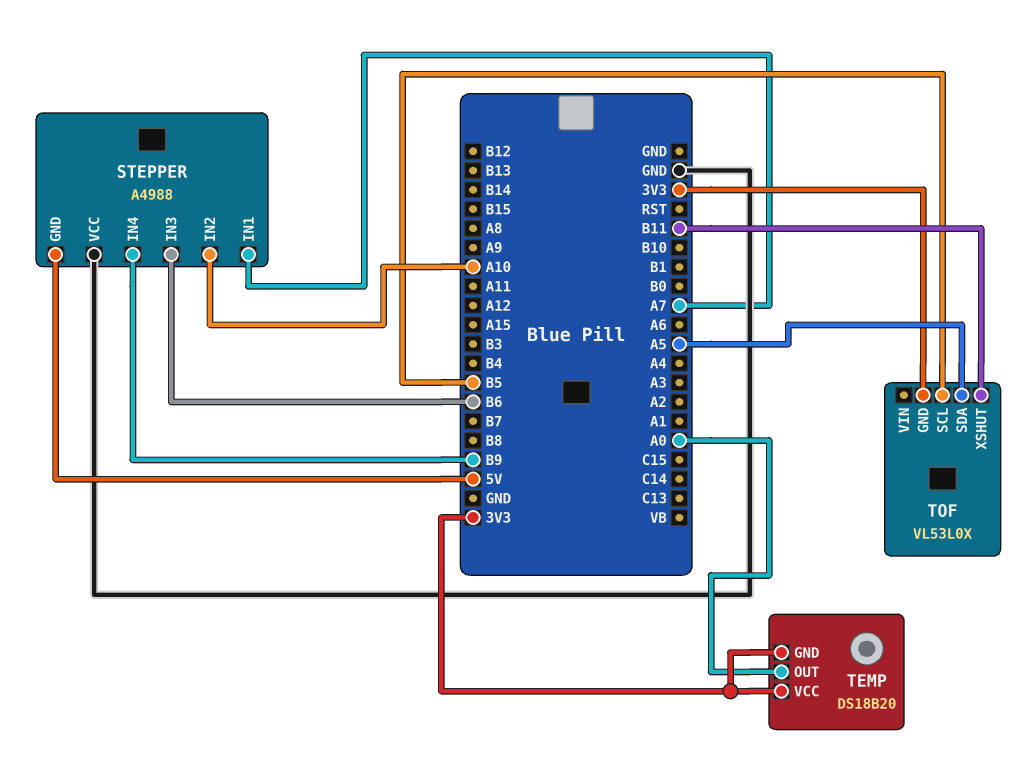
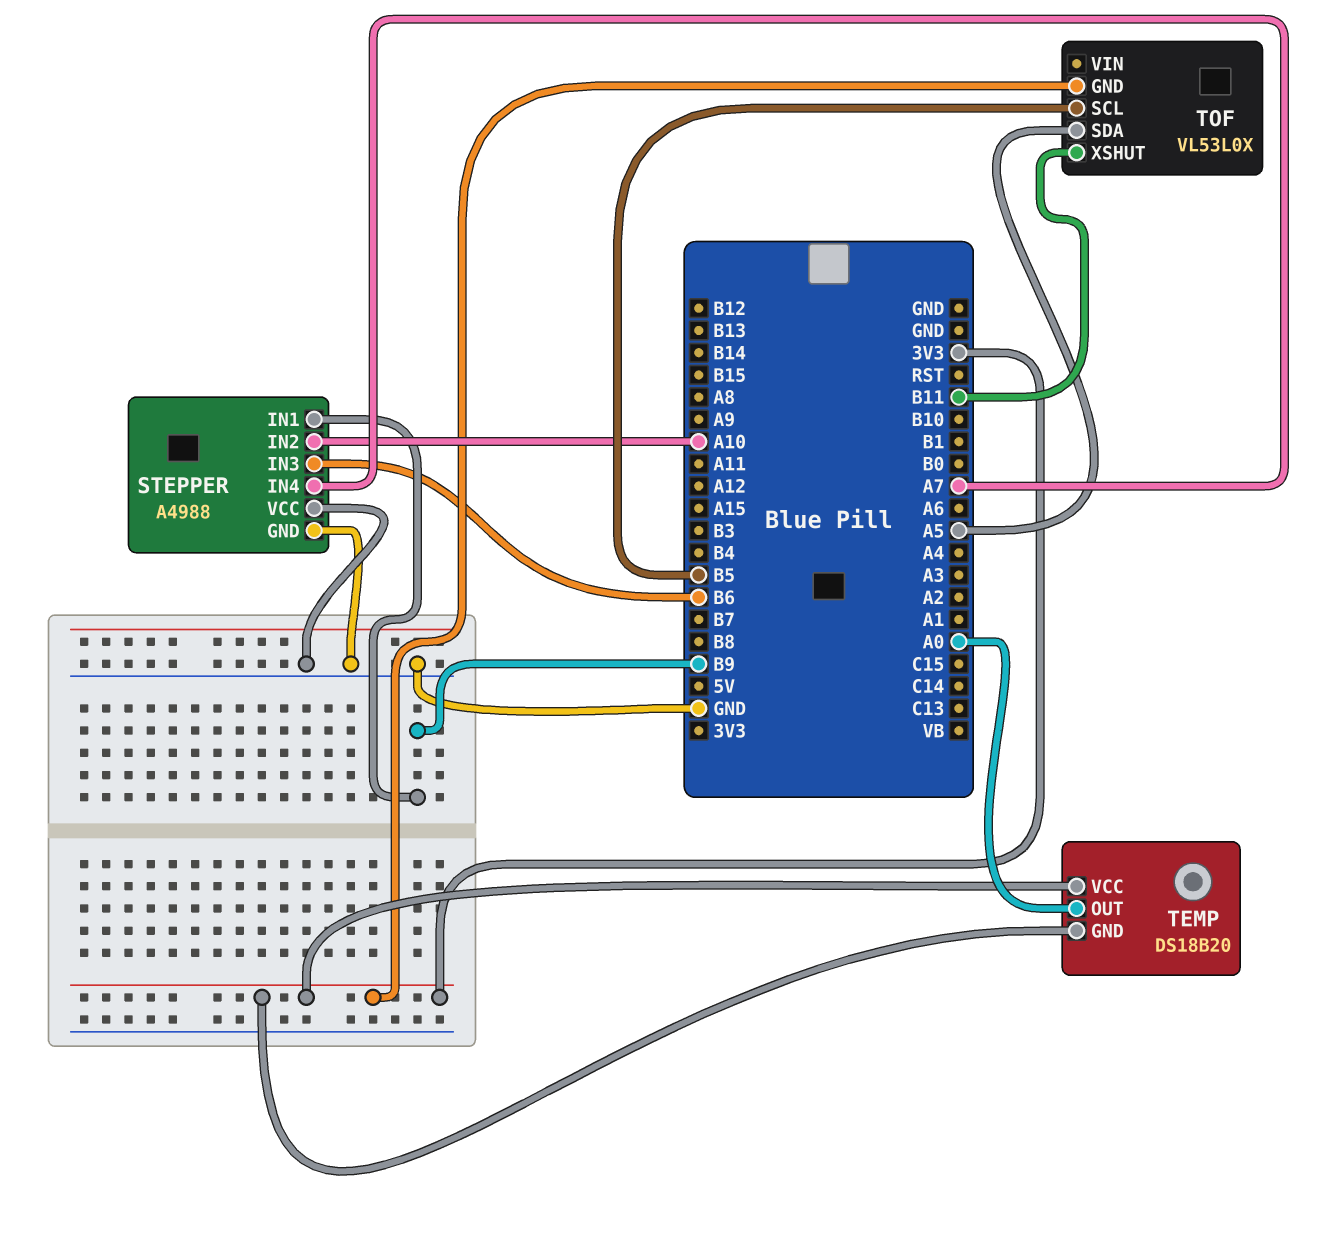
STEPPER pin GND: 5V -> GND
STEPPER pin IN1: A7 -> B9
STEPPER pin IN4: B9 -> A7

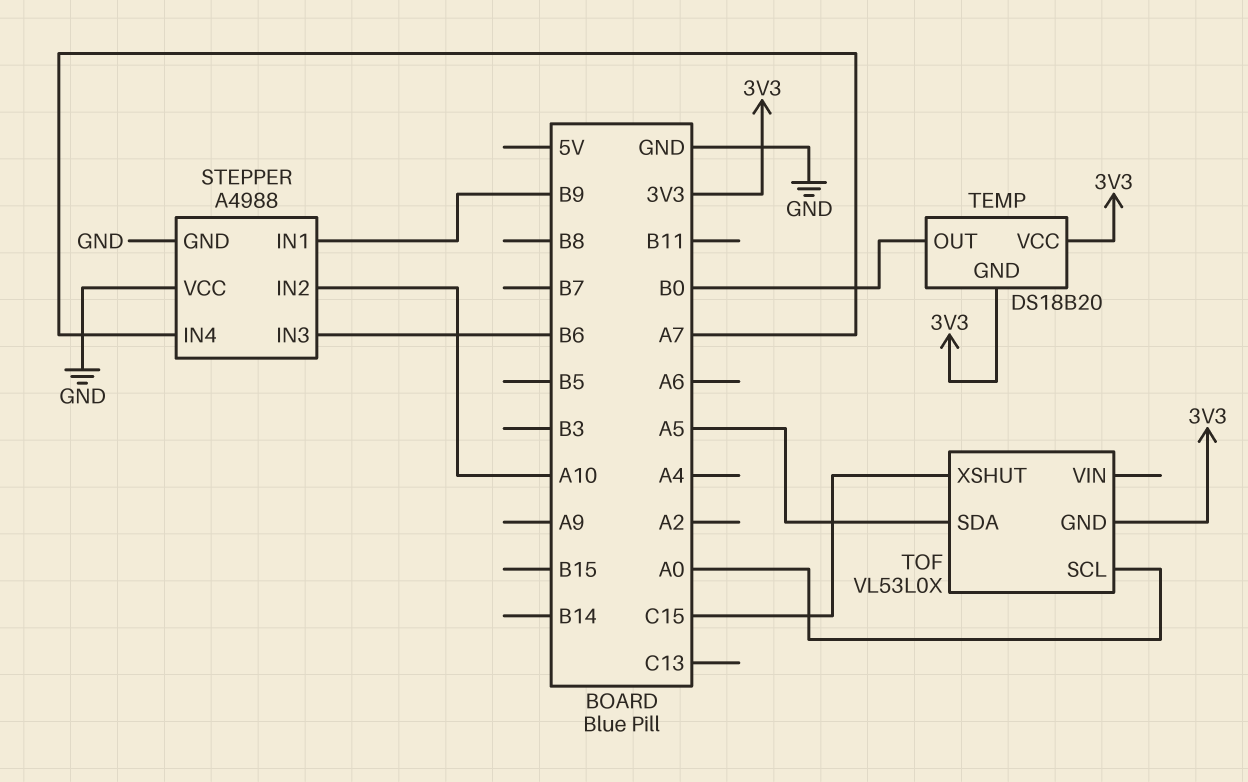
TEMP pin OUT: A0 -> B0
TOF pin SCL: B5 -> A0
TOF pin XSHUT: B11 -> C15

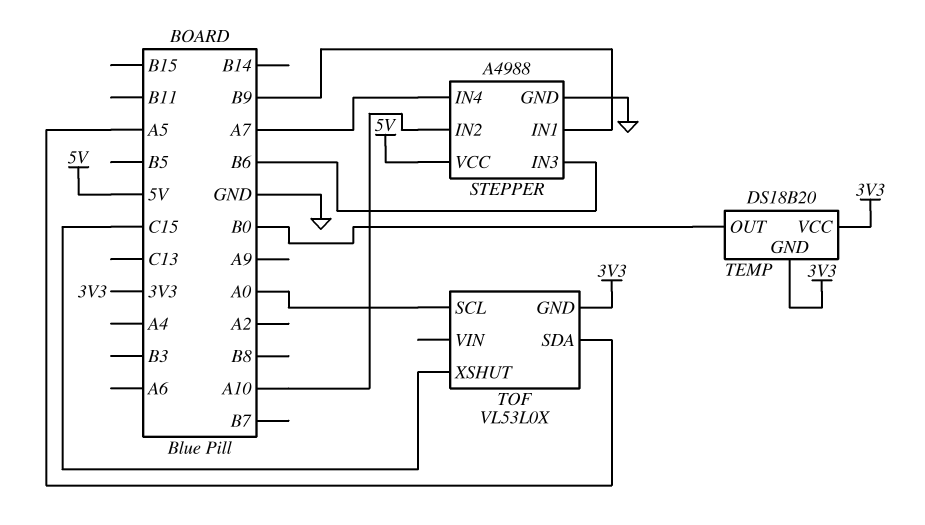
STEPPER pin VCC: GND -> 5V

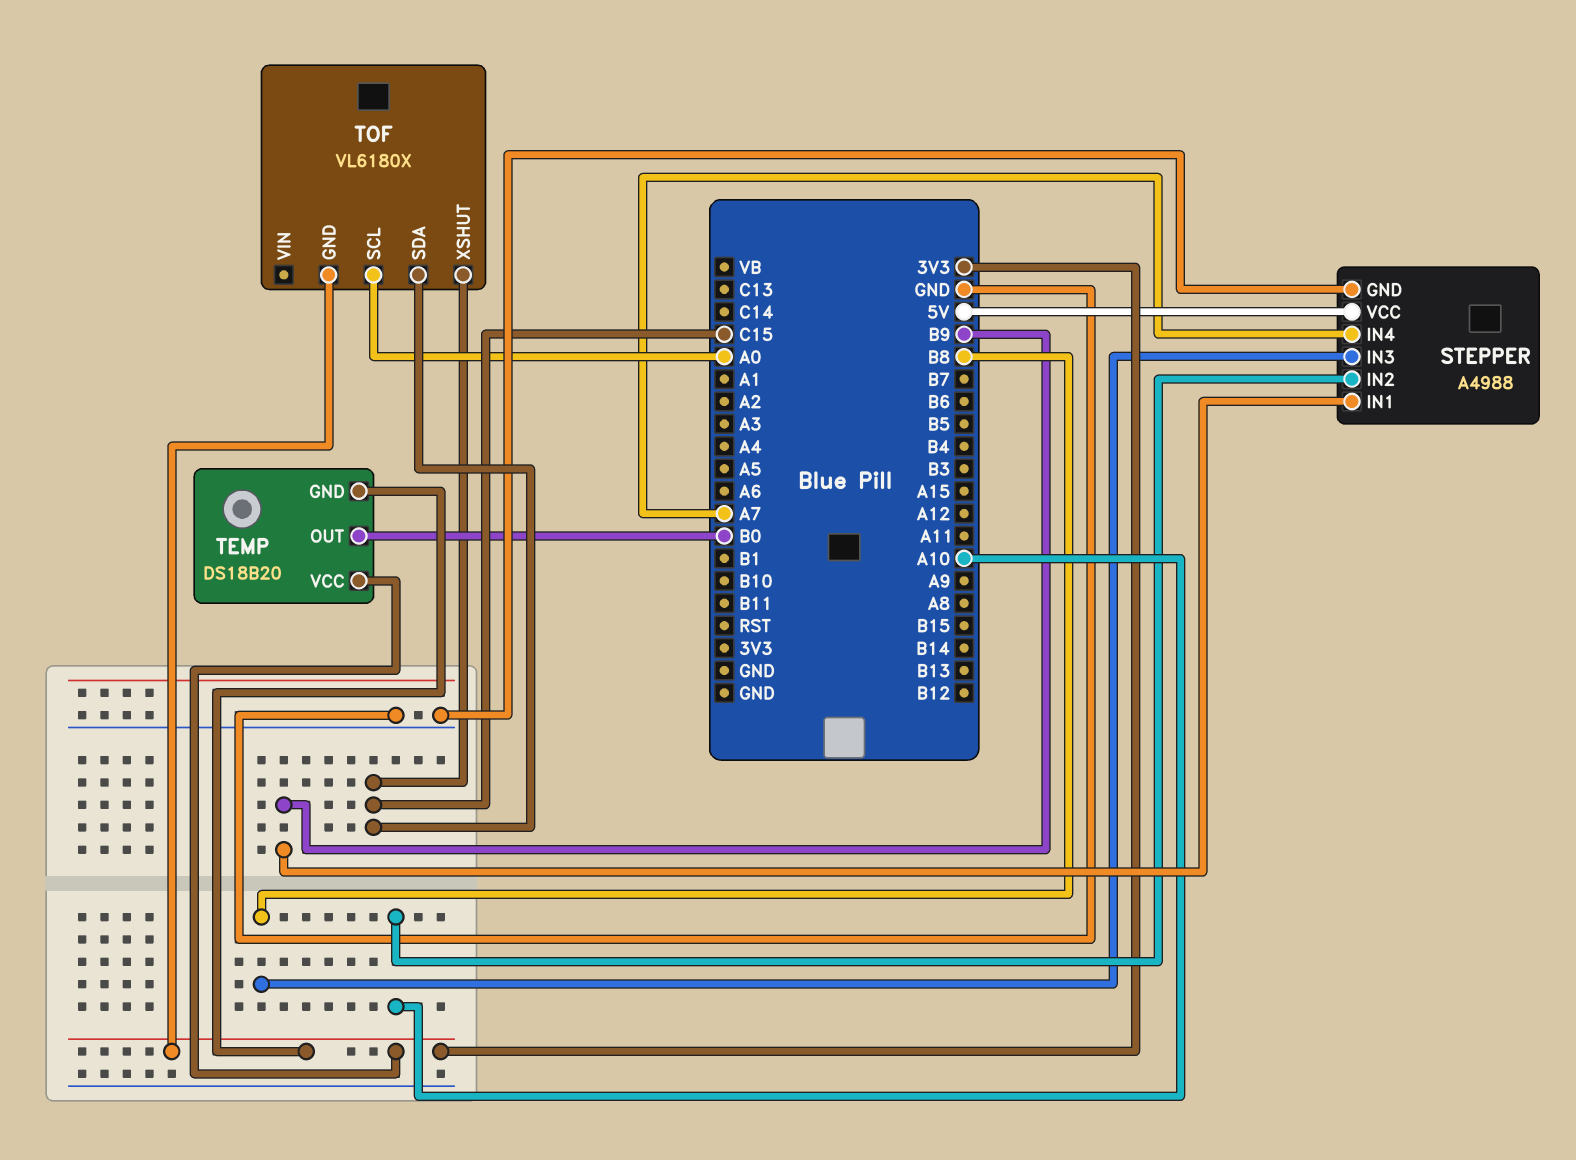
STEPPER pin IN3: B6 -> B8
TOF: VL53L0X -> VL6180X
TOF pin SDA: A5 -> C15

